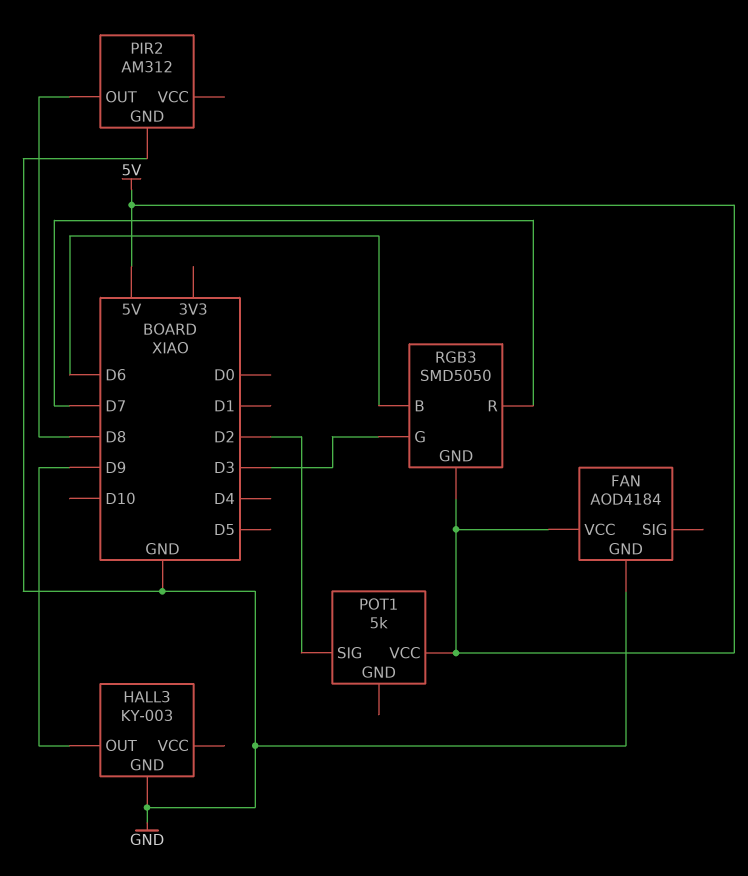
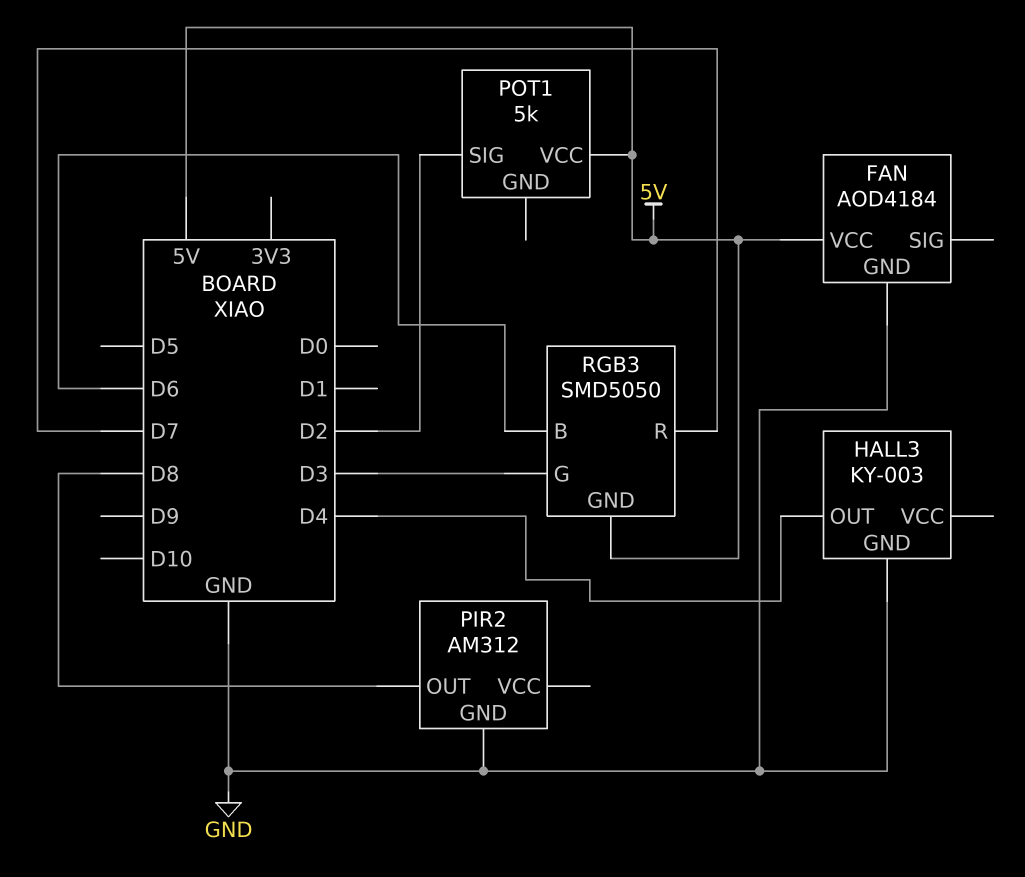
HALL3 pin OUT: D9 -> D4

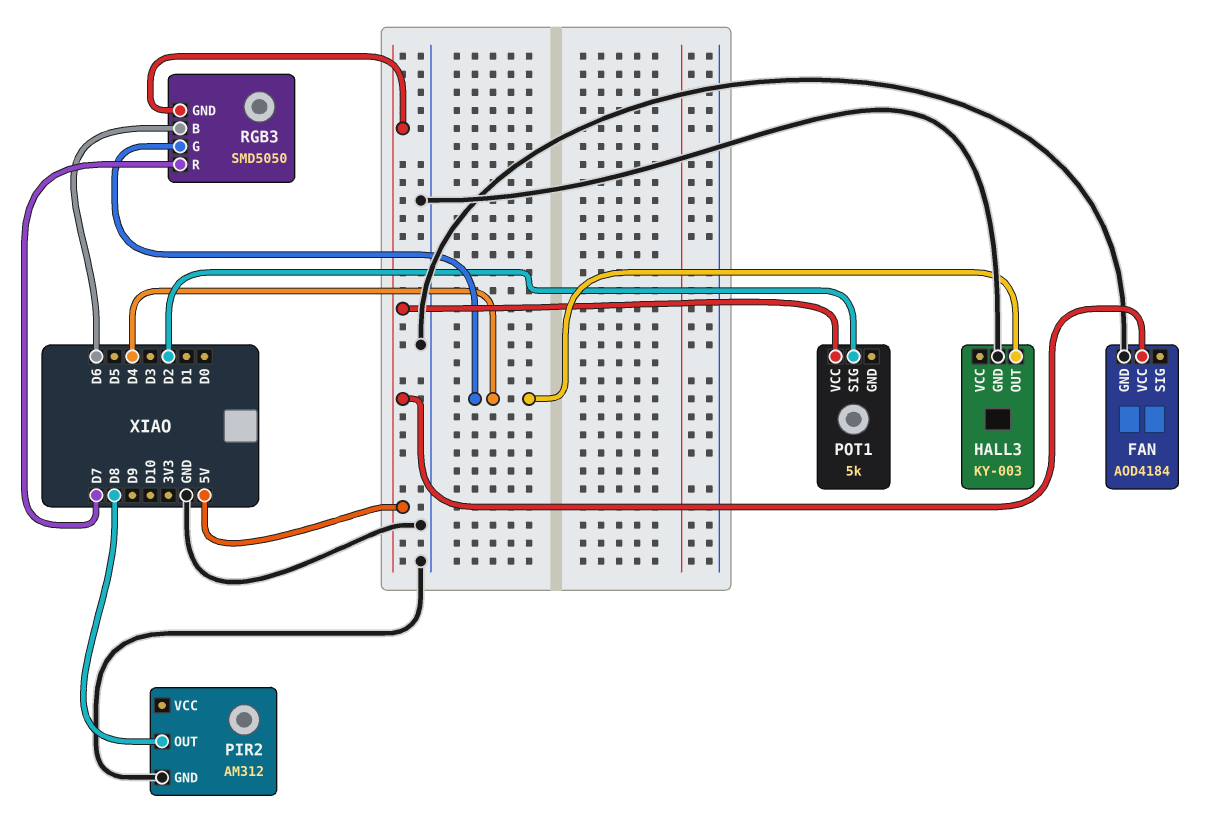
RGB3 pin G: D3 -> D4

